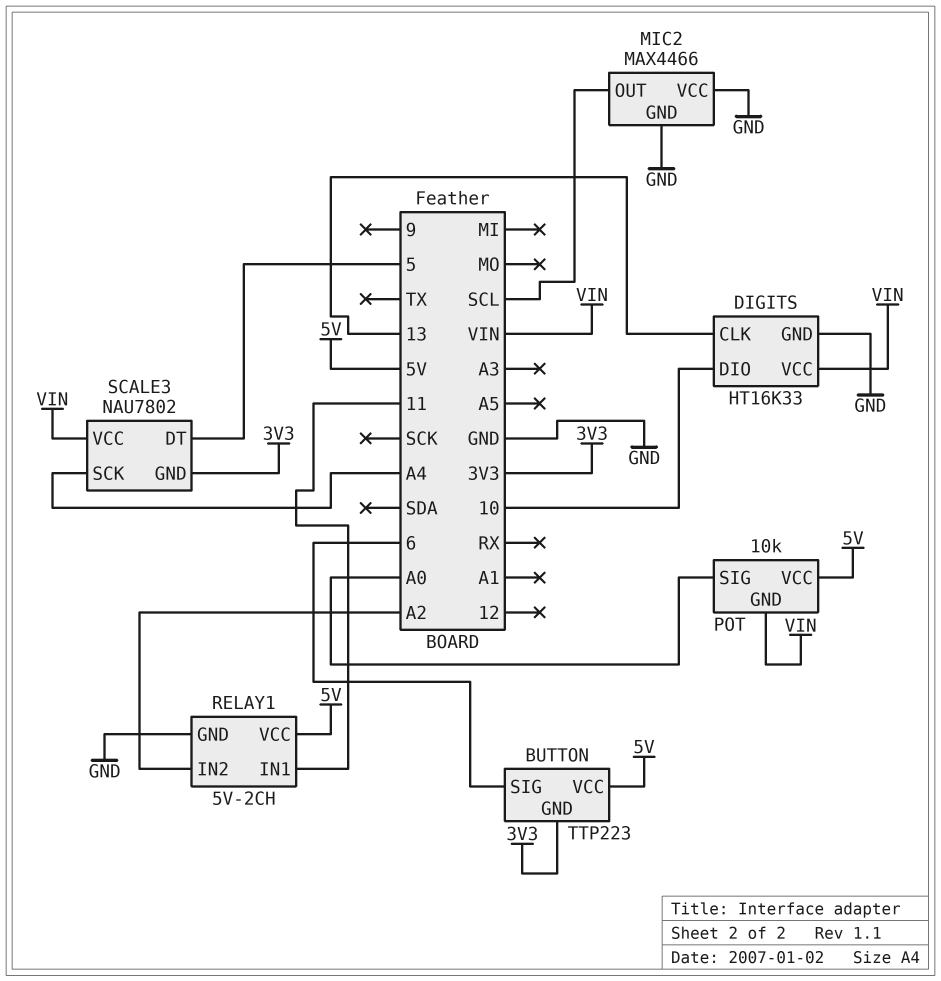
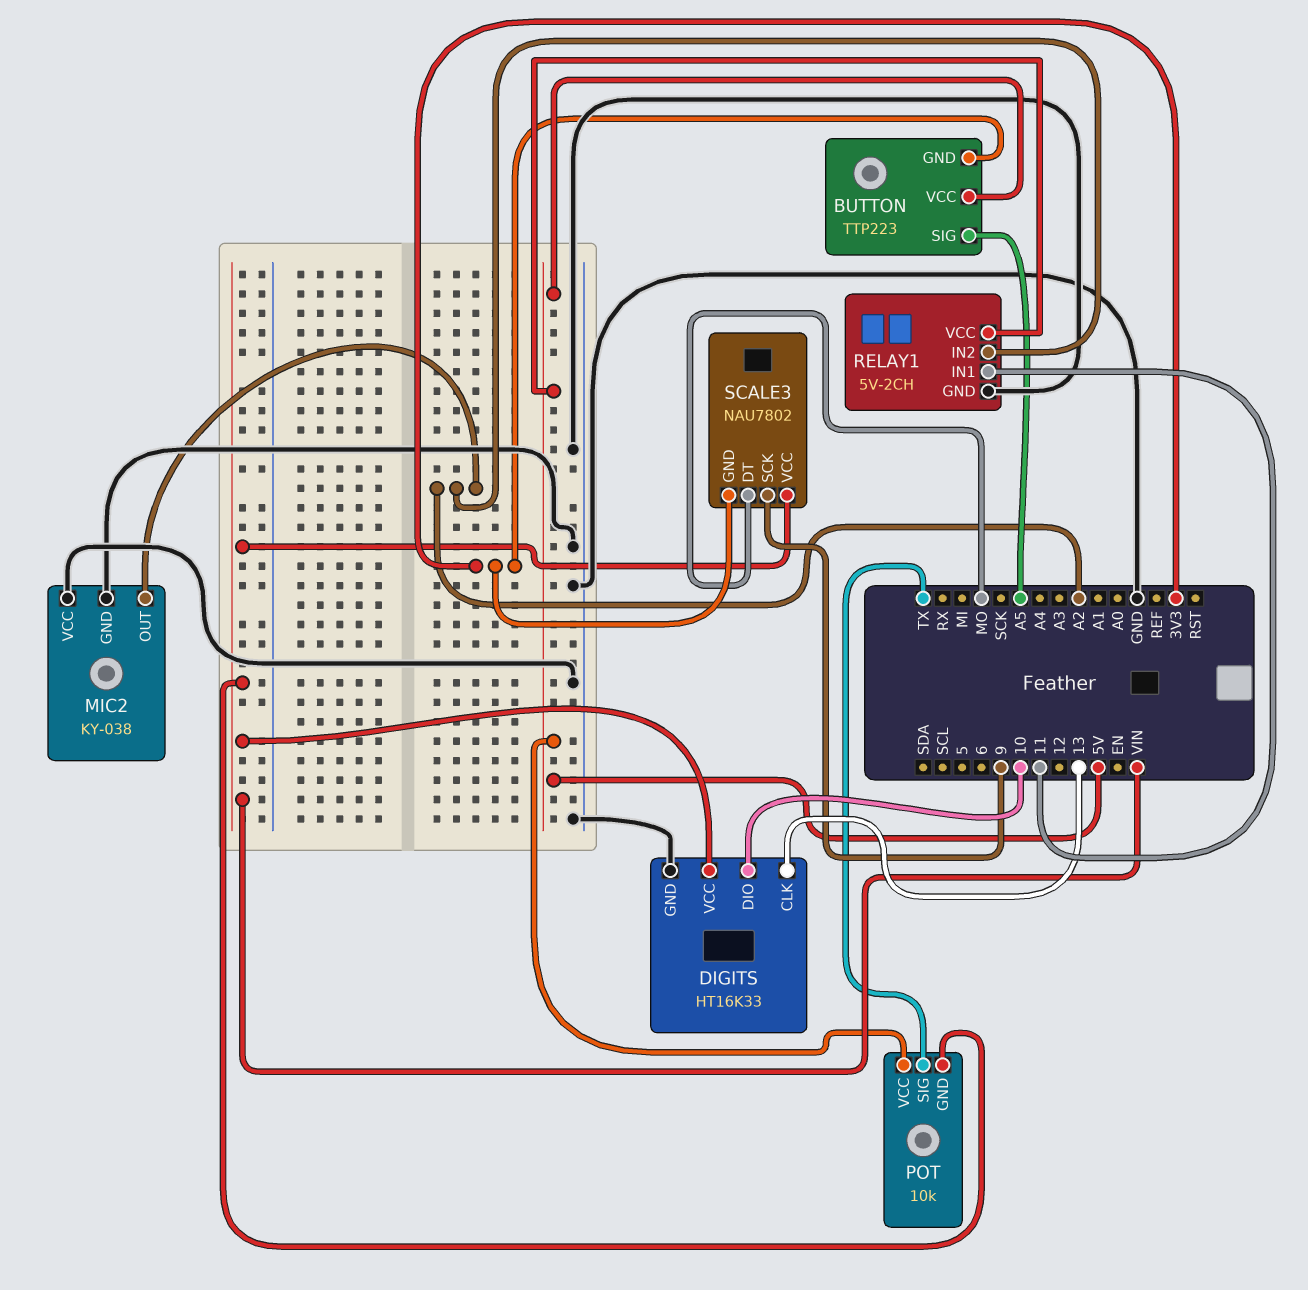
BUTTON pin SIG: 6 -> A5
MIC2: MAX4466 -> KY-038
MIC2 pin OUT: SCL -> A2
POT pin SIG: A0 -> TX
SCALE3 pin DT: 5 -> MO
SCALE3 pin SCK: A4 -> 9

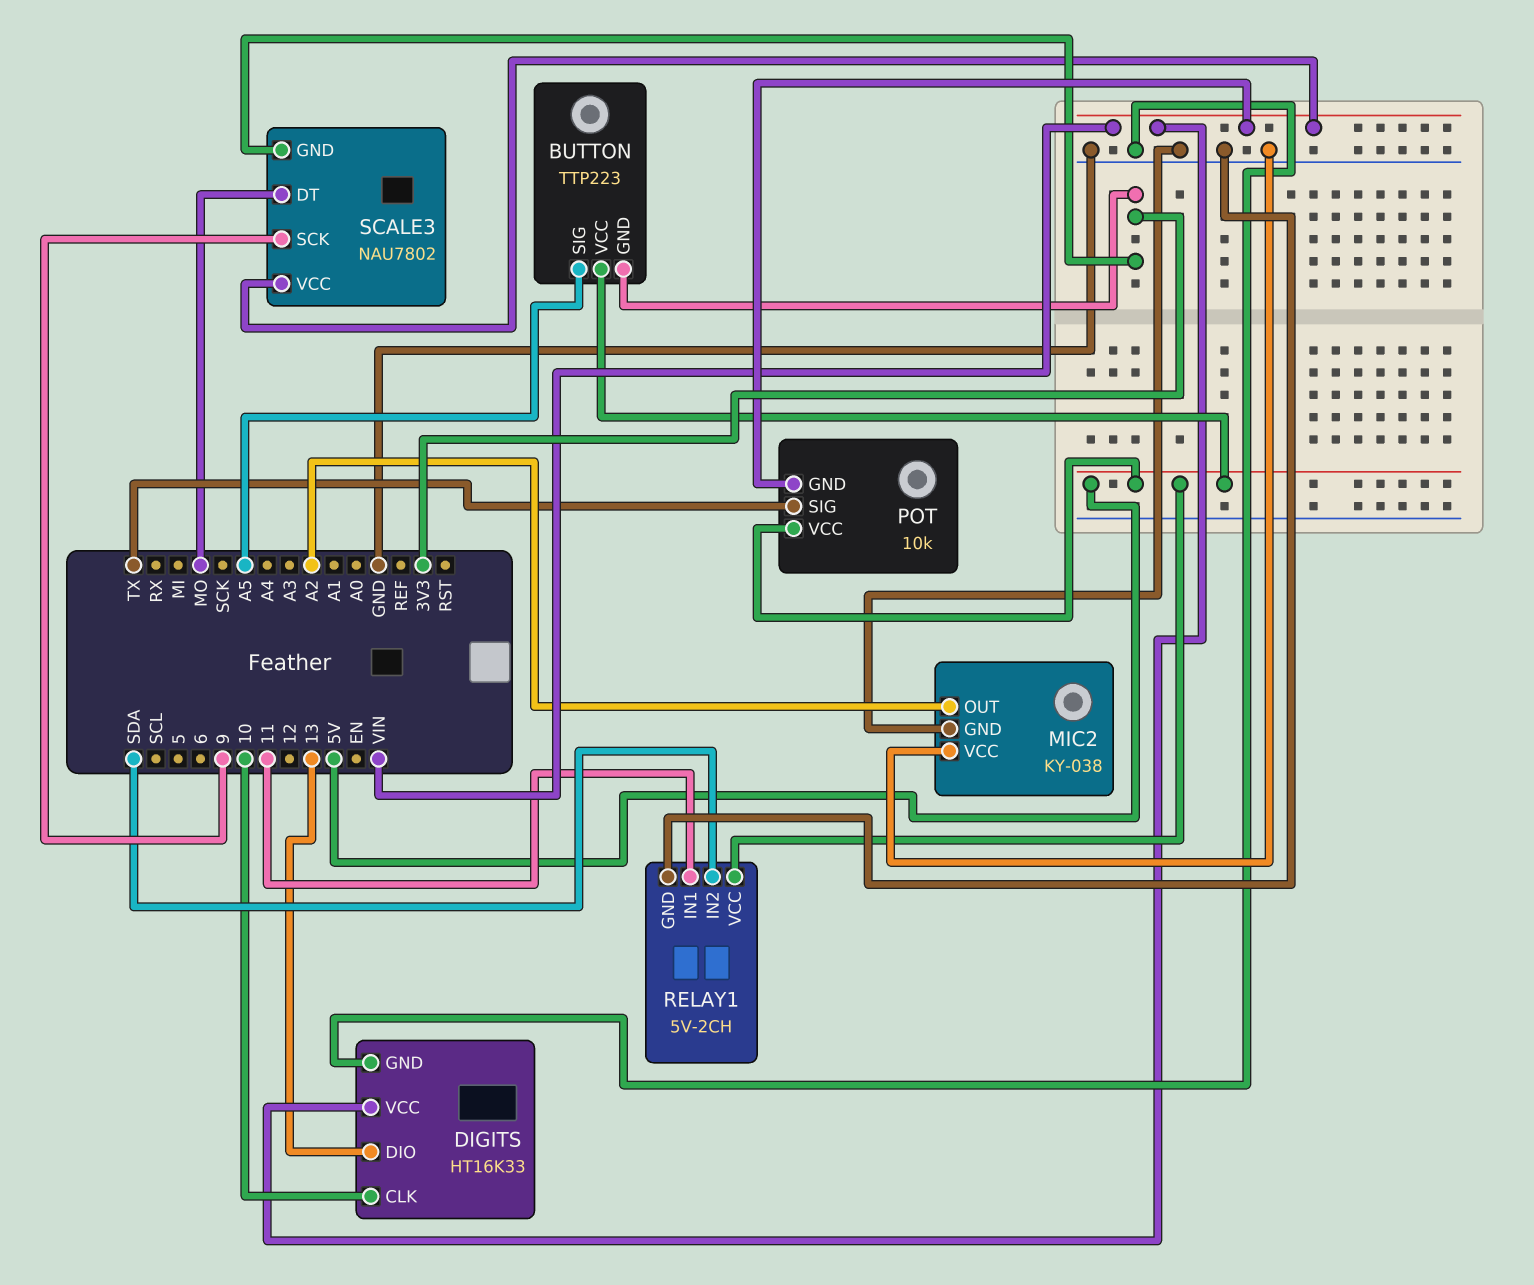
DIGITS pin CLK: 13 -> 10
DIGITS pin DIO: 10 -> 13
RELAY1 pin IN2: A2 -> SDA

